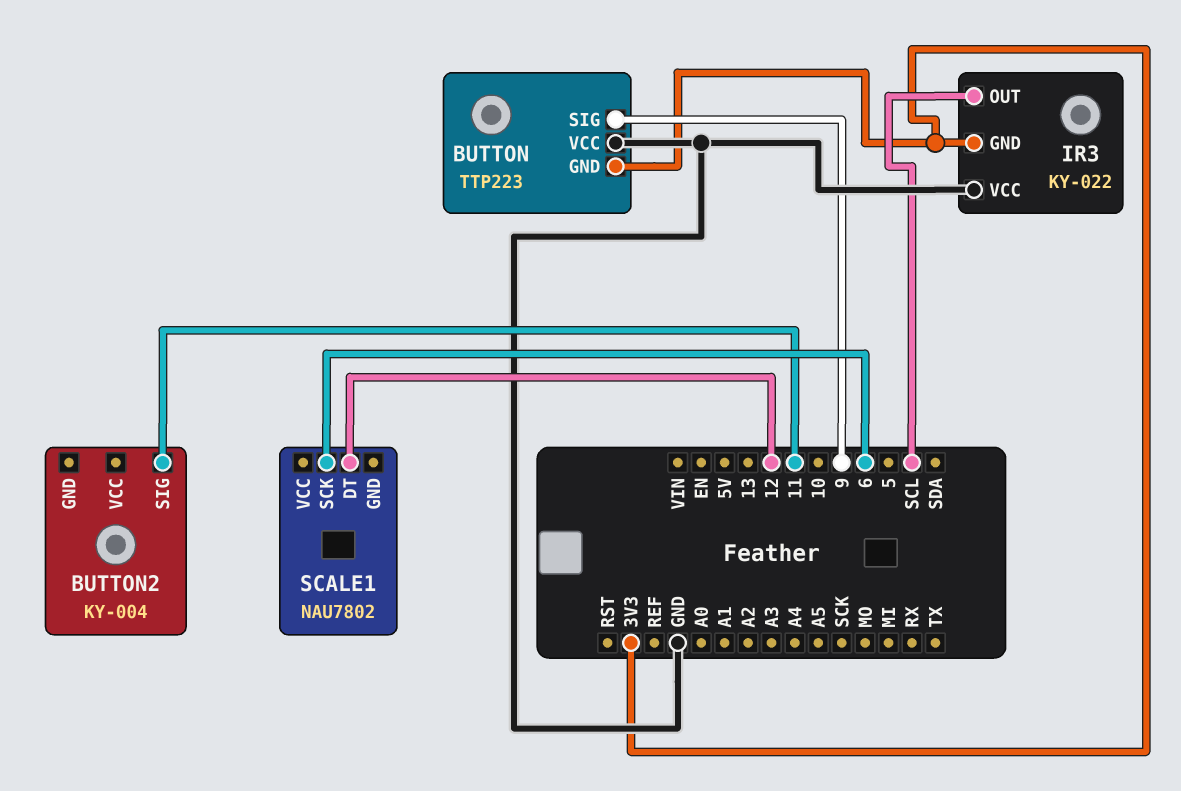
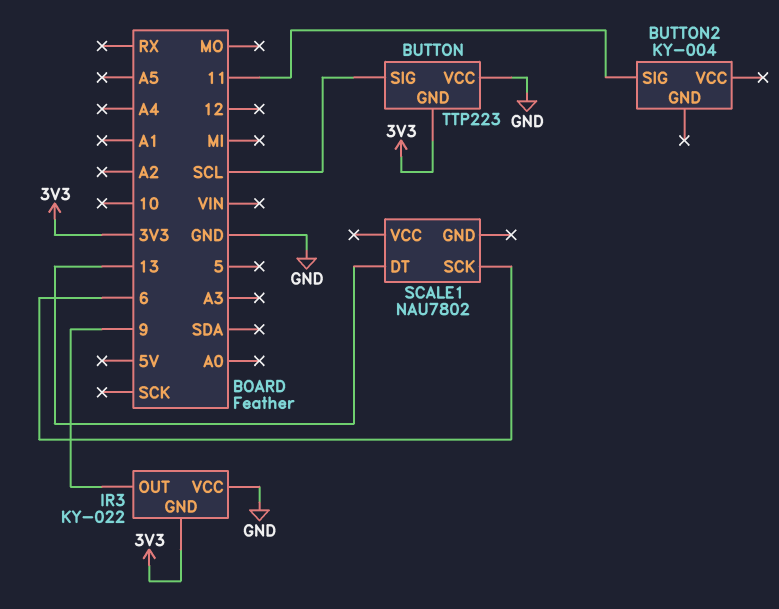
BUTTON pin SIG: 9 -> SCL
IR3 pin OUT: SCL -> 9
SCALE1 pin DT: 12 -> 13

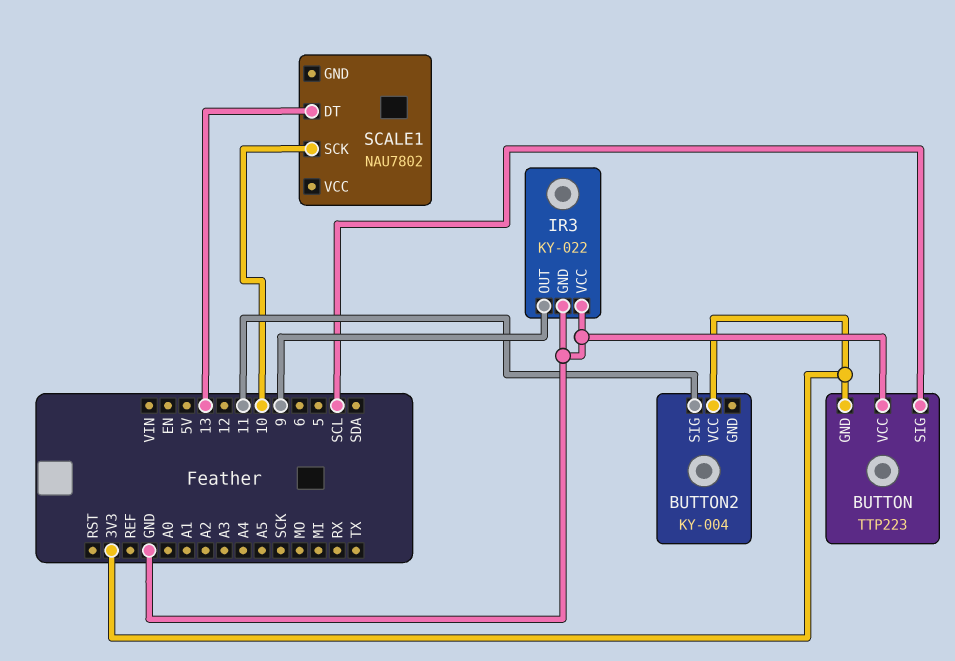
BUTTON2 pin VCC: none -> 3V3
IR3 pin GND: 3V3 -> GND
SCALE1 pin SCK: 6 -> 10

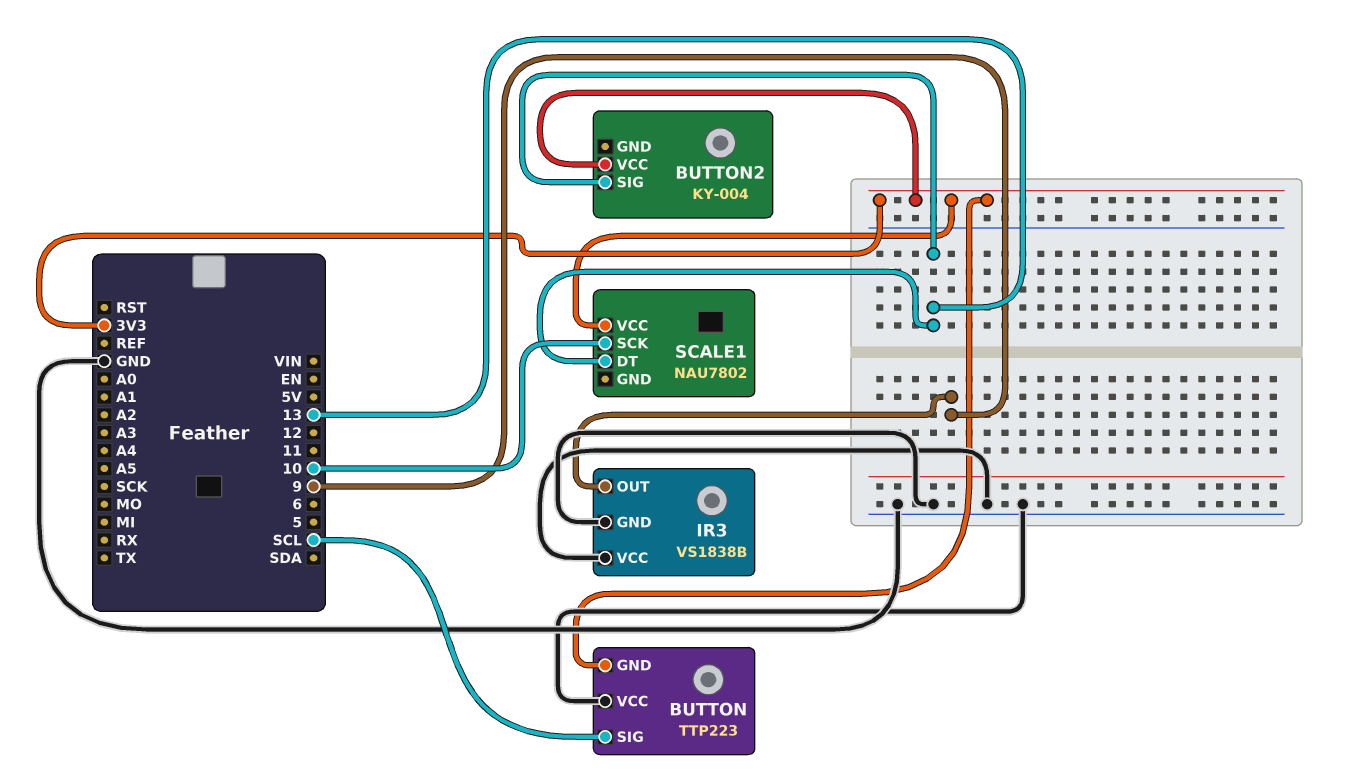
BUTTON2 pin SIG: 11 -> 13
IR3: KY-022 -> VS1838B
SCALE1 pin VCC: none -> 3V3

